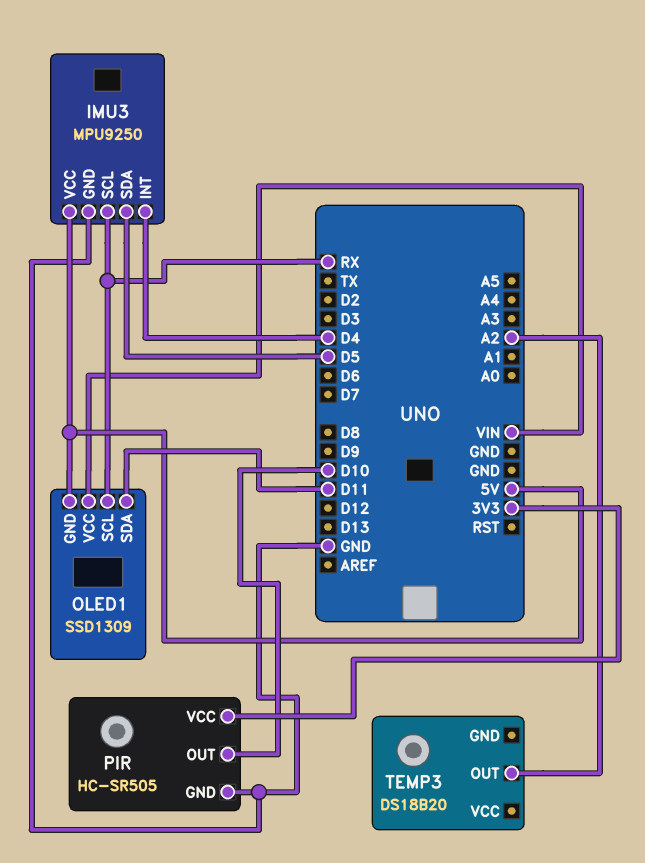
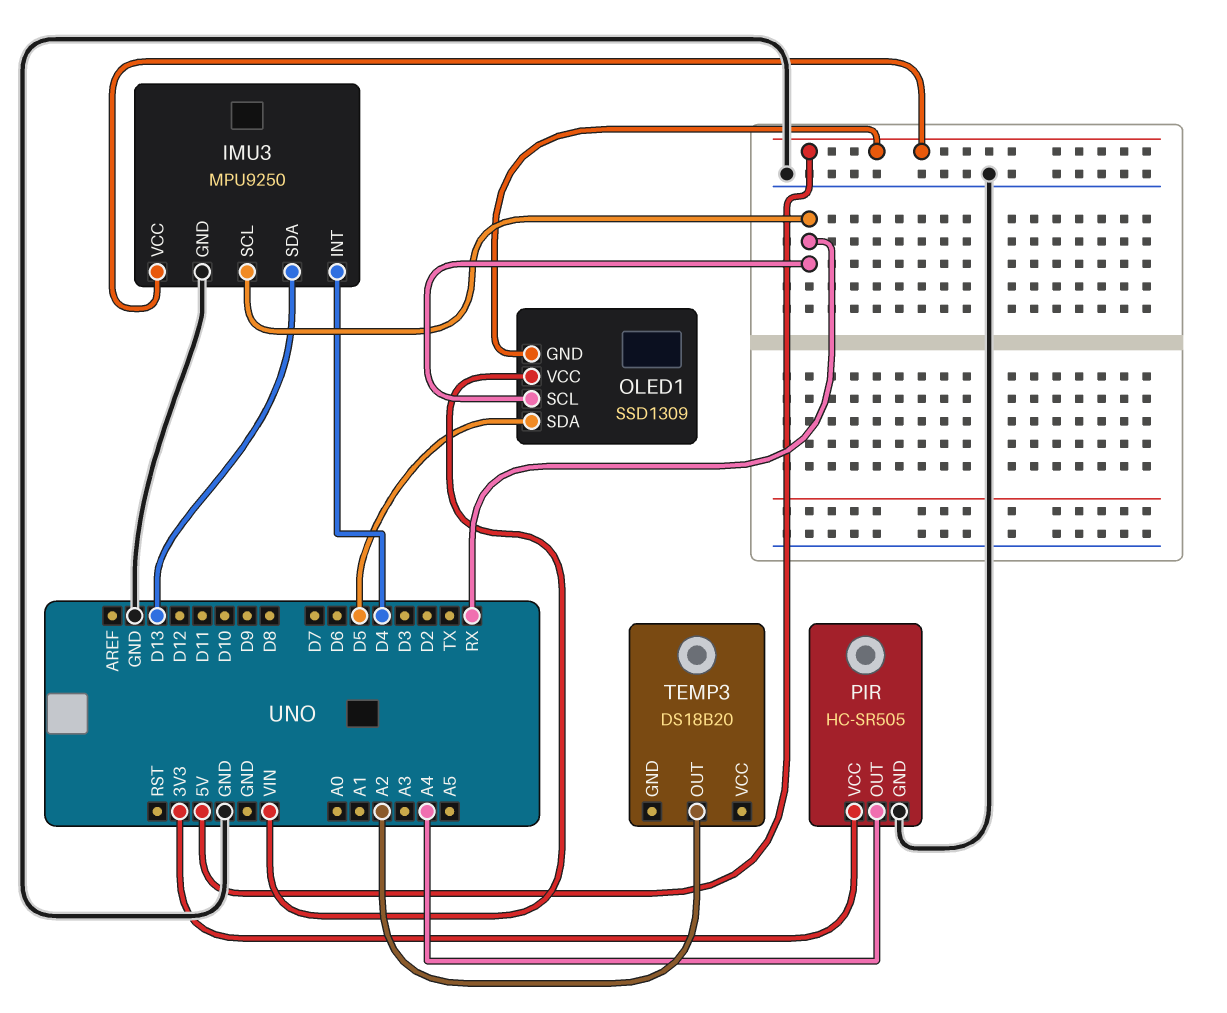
IMU3 pin SDA: D5 -> D13
OLED1 pin SDA: D11 -> D5
PIR pin OUT: D10 -> A4

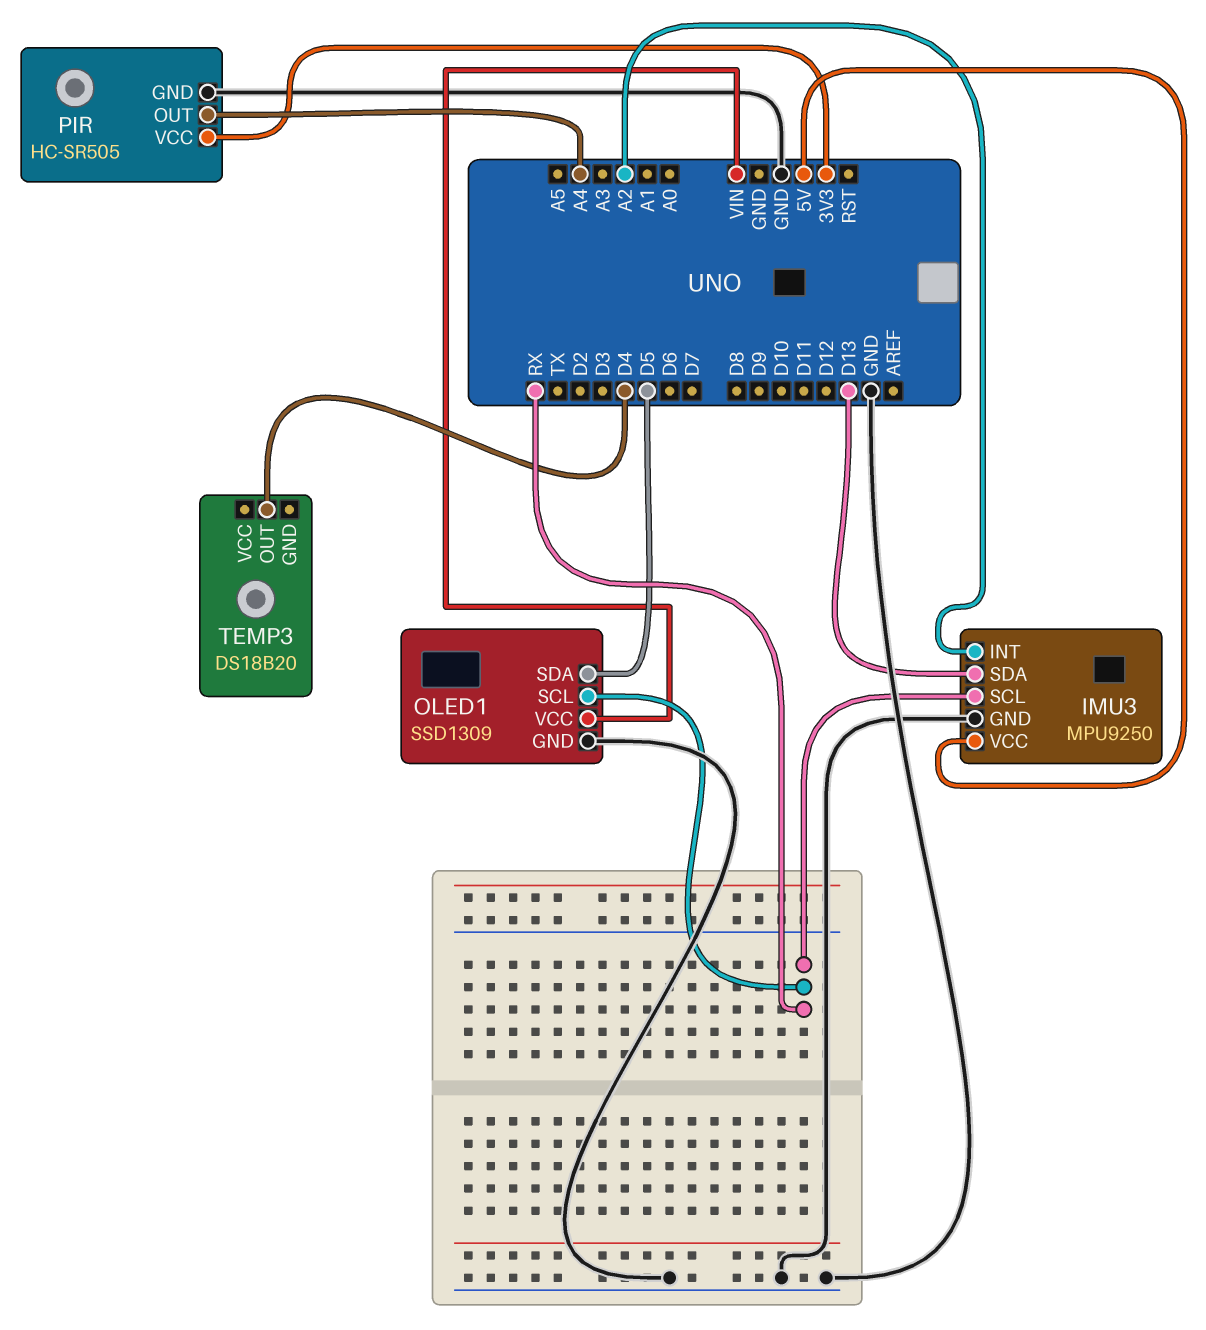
IMU3 pin INT: D4 -> A2
OLED1 pin GND: 5V -> GND
TEMP3 pin OUT: A2 -> D4

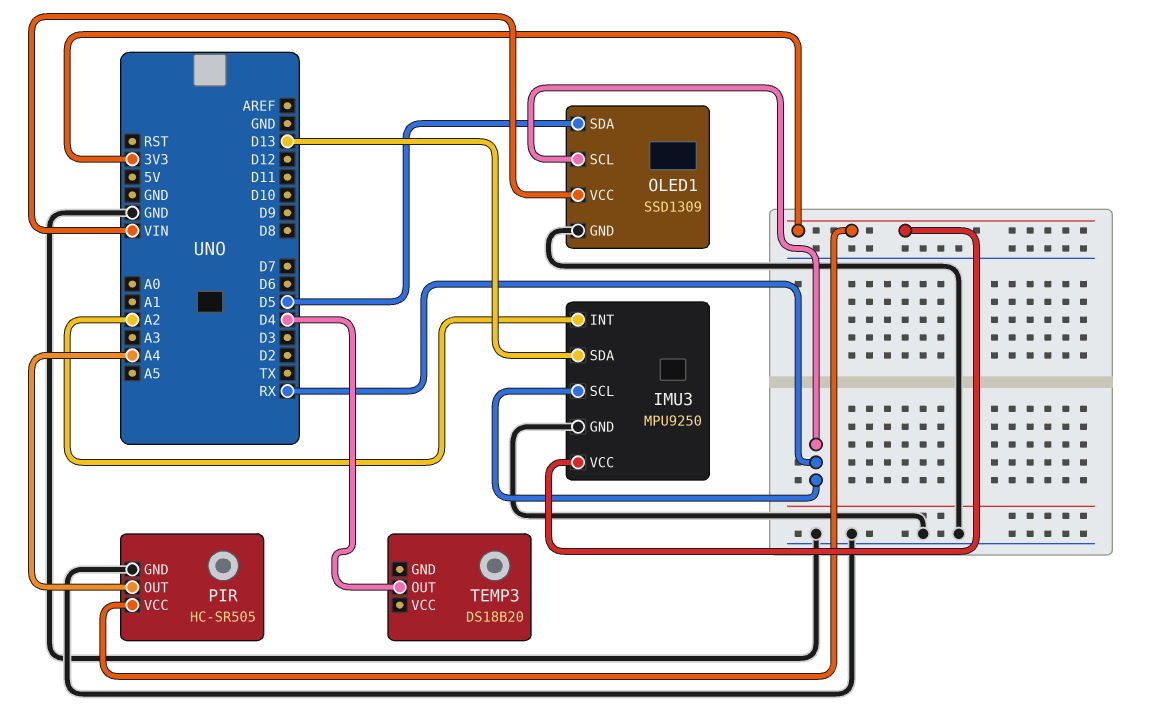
IMU3 pin VCC: 5V -> 3V3

